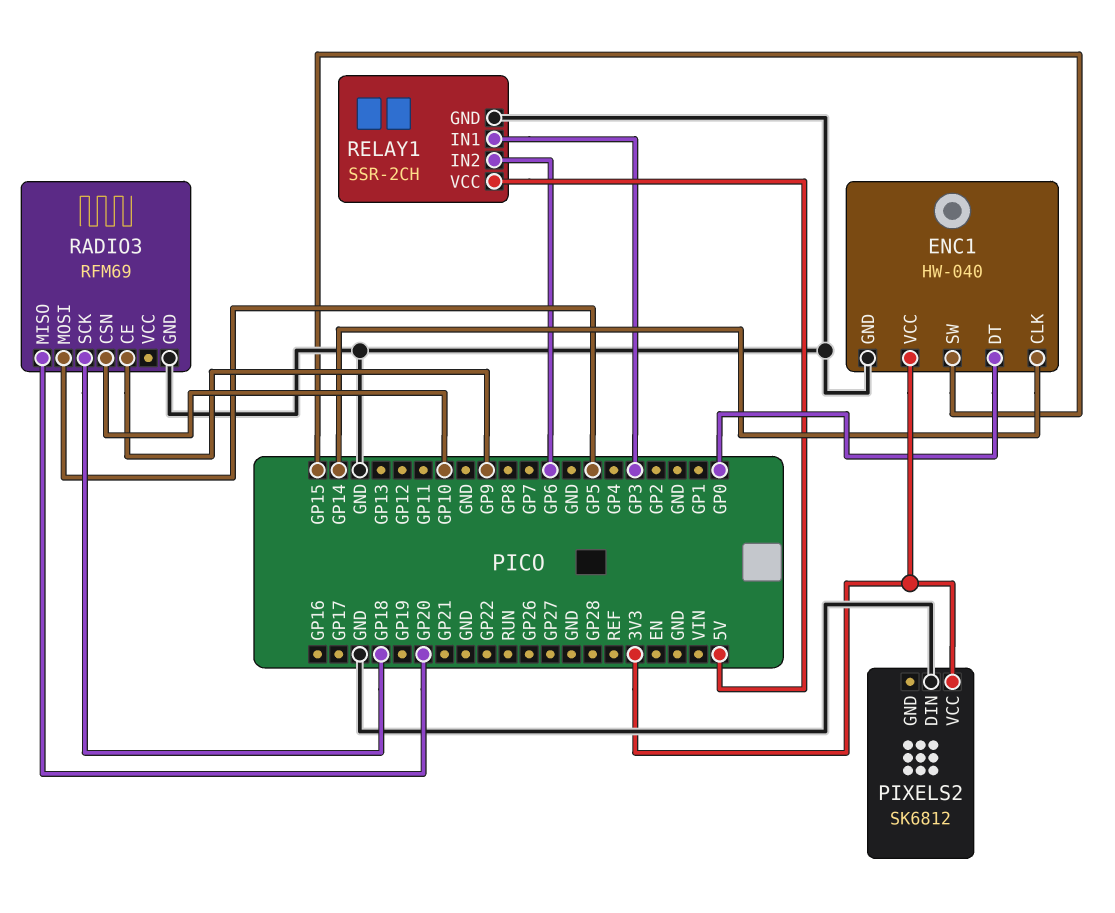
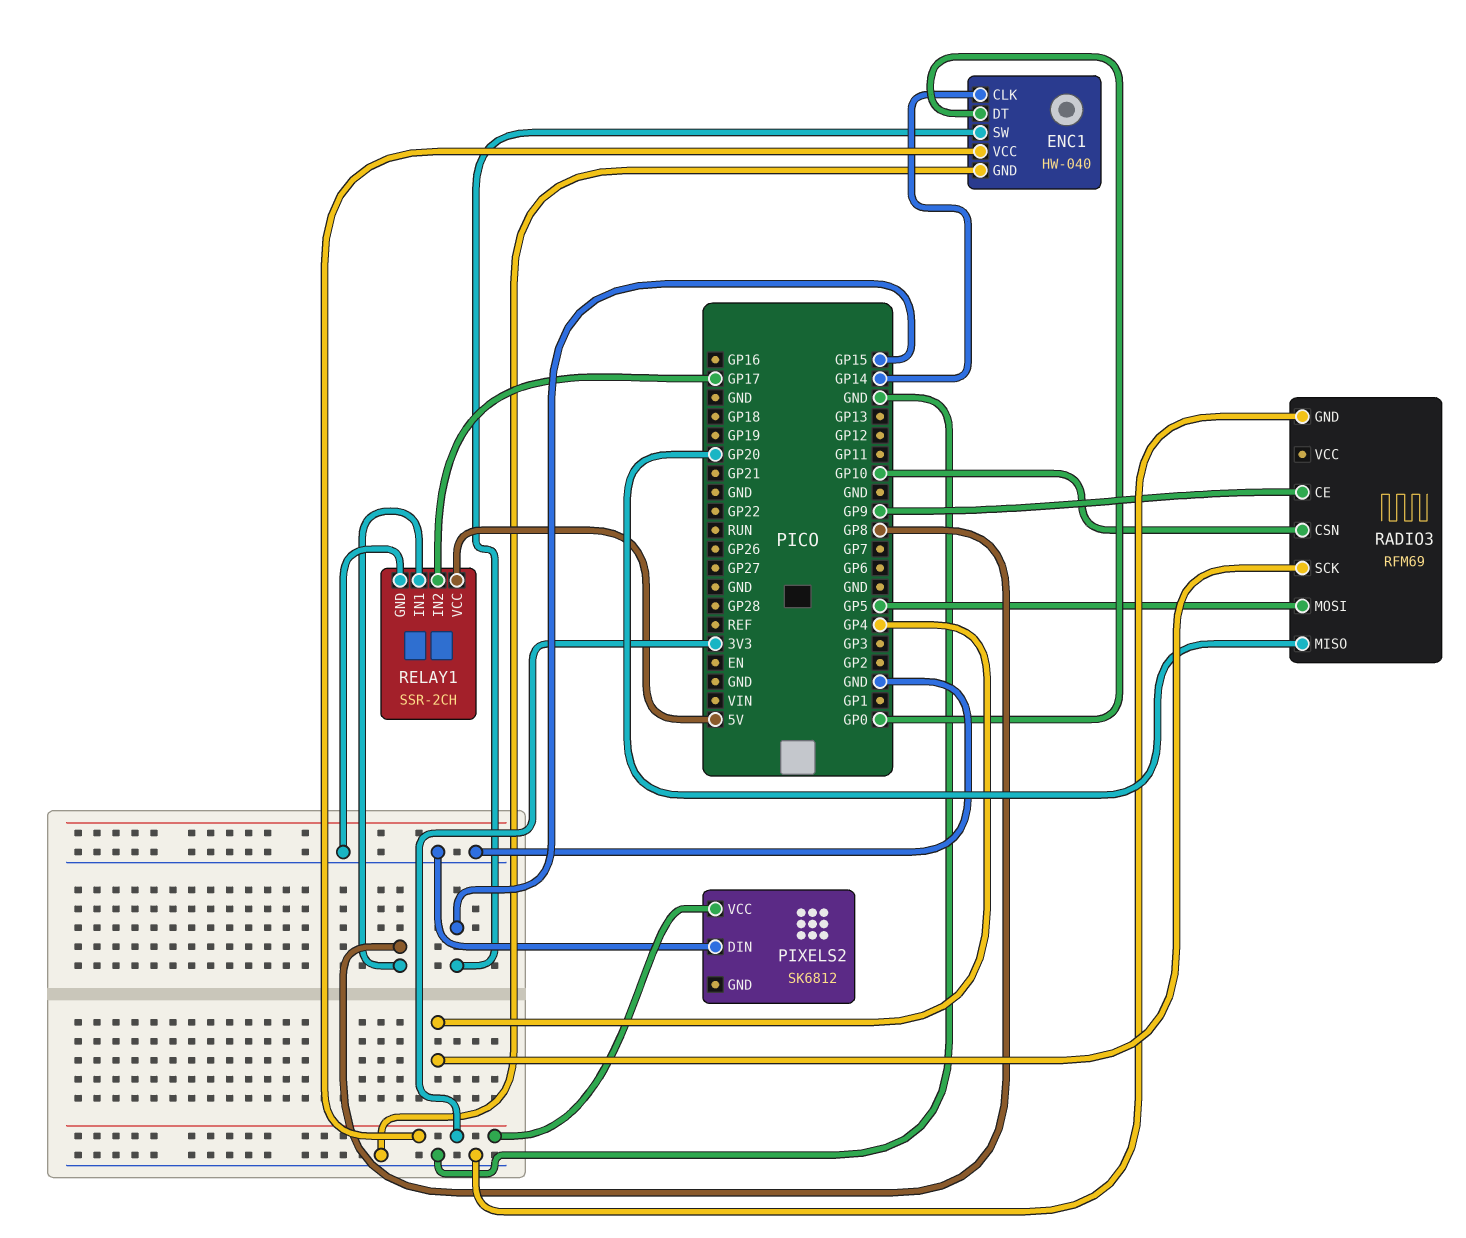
RADIO3 pin SCK: GP18 -> GP4
RELAY1 pin IN1: GP3 -> GP8
RELAY1 pin IN2: GP6 -> GP17

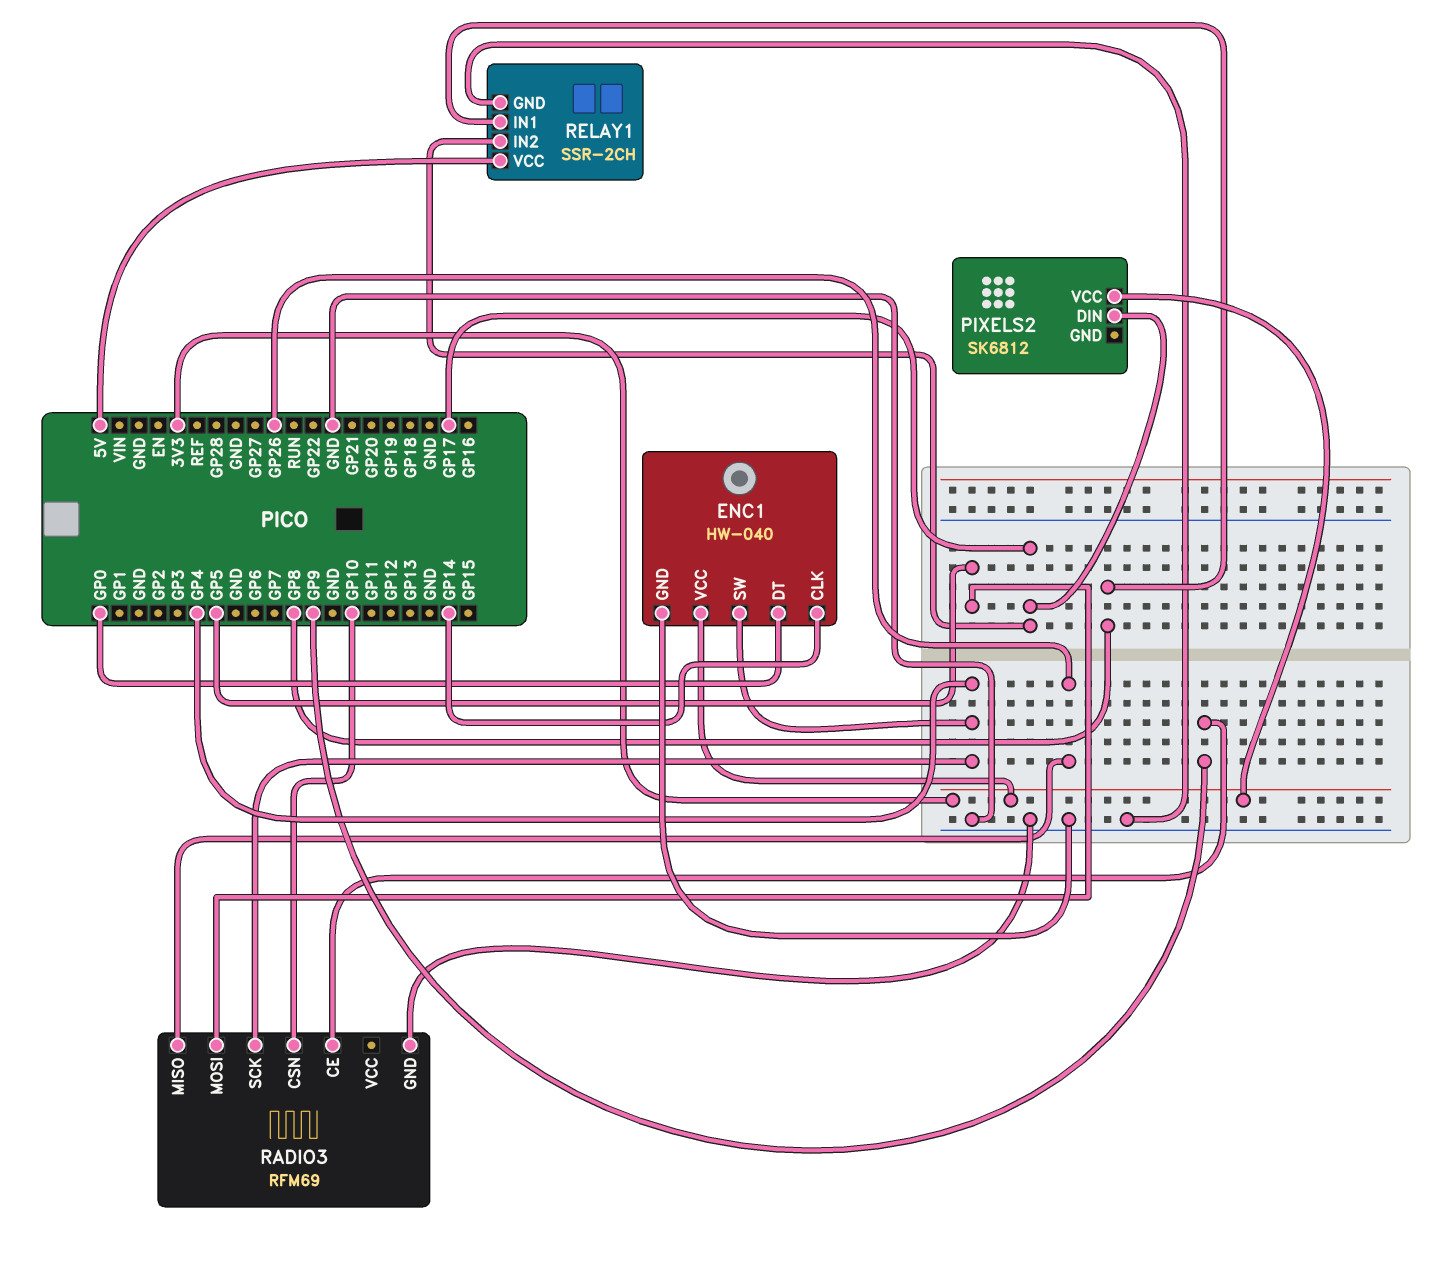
ENC1 pin SW: GP15 -> GP4
PIXELS2 pin DIN: GND -> GP17
RADIO3 pin MISO: GP20 -> GP26

